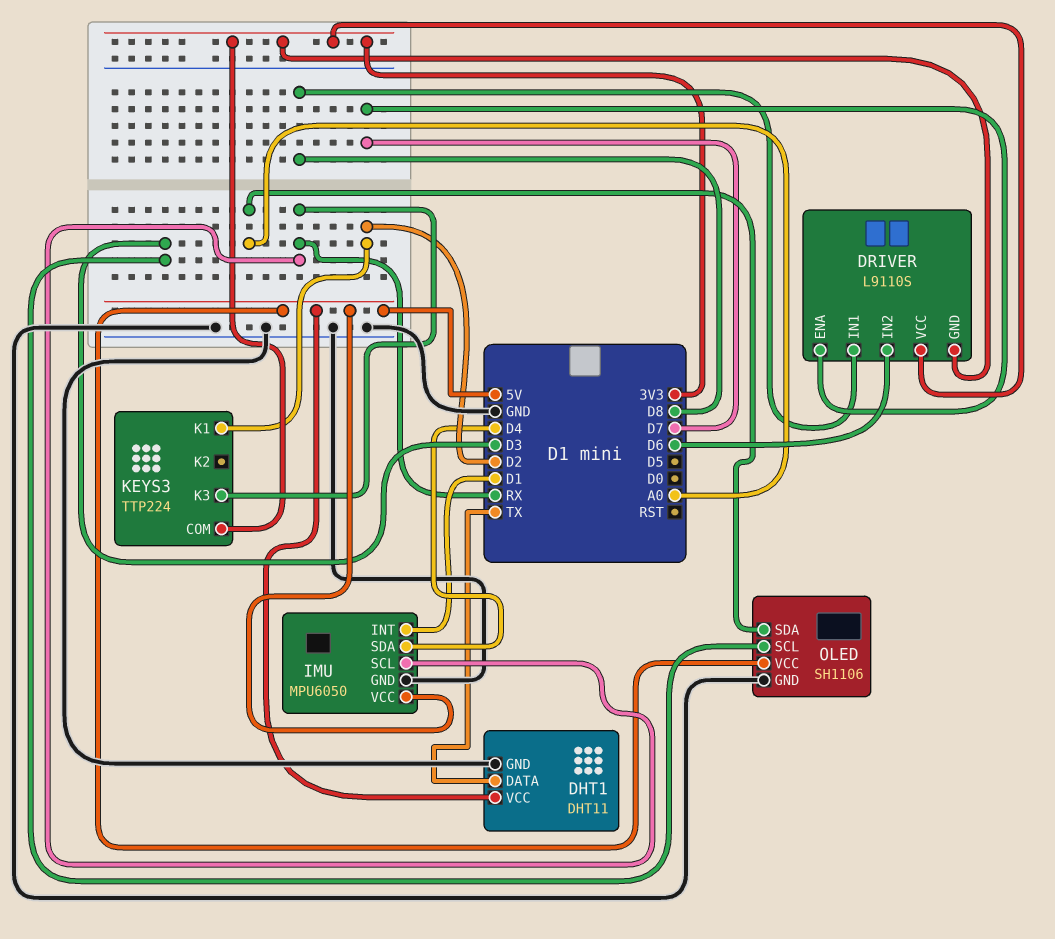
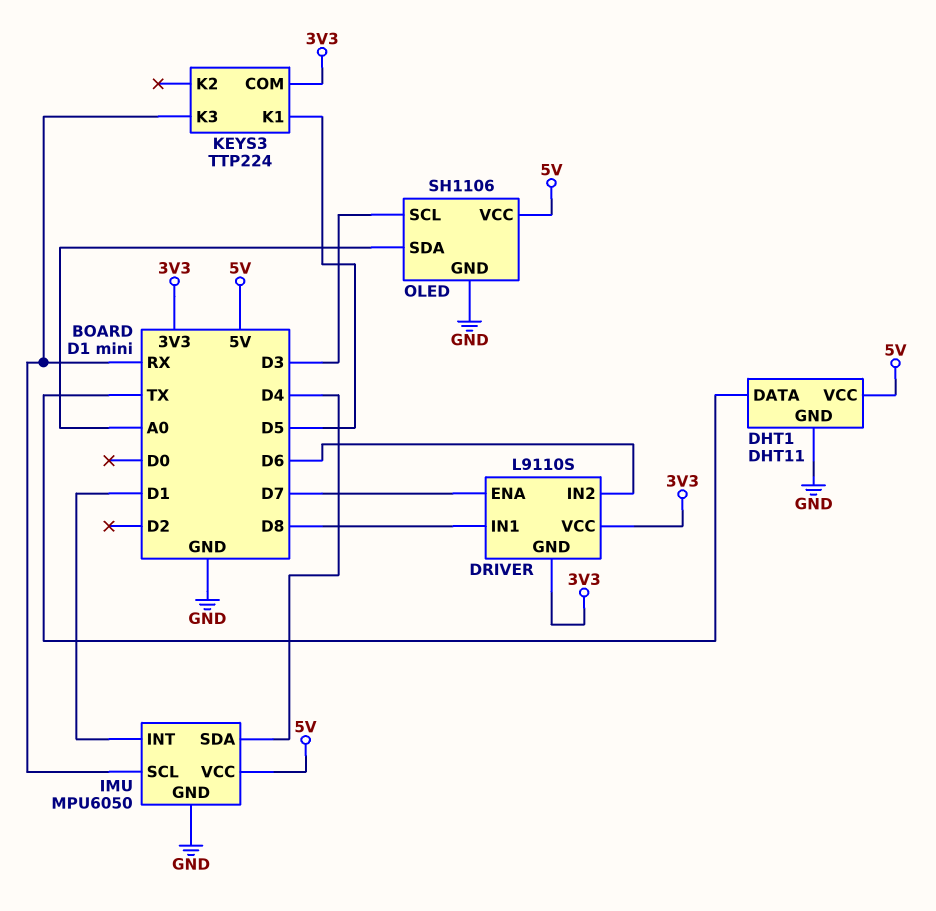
KEYS3 pin K1: D2 -> D5

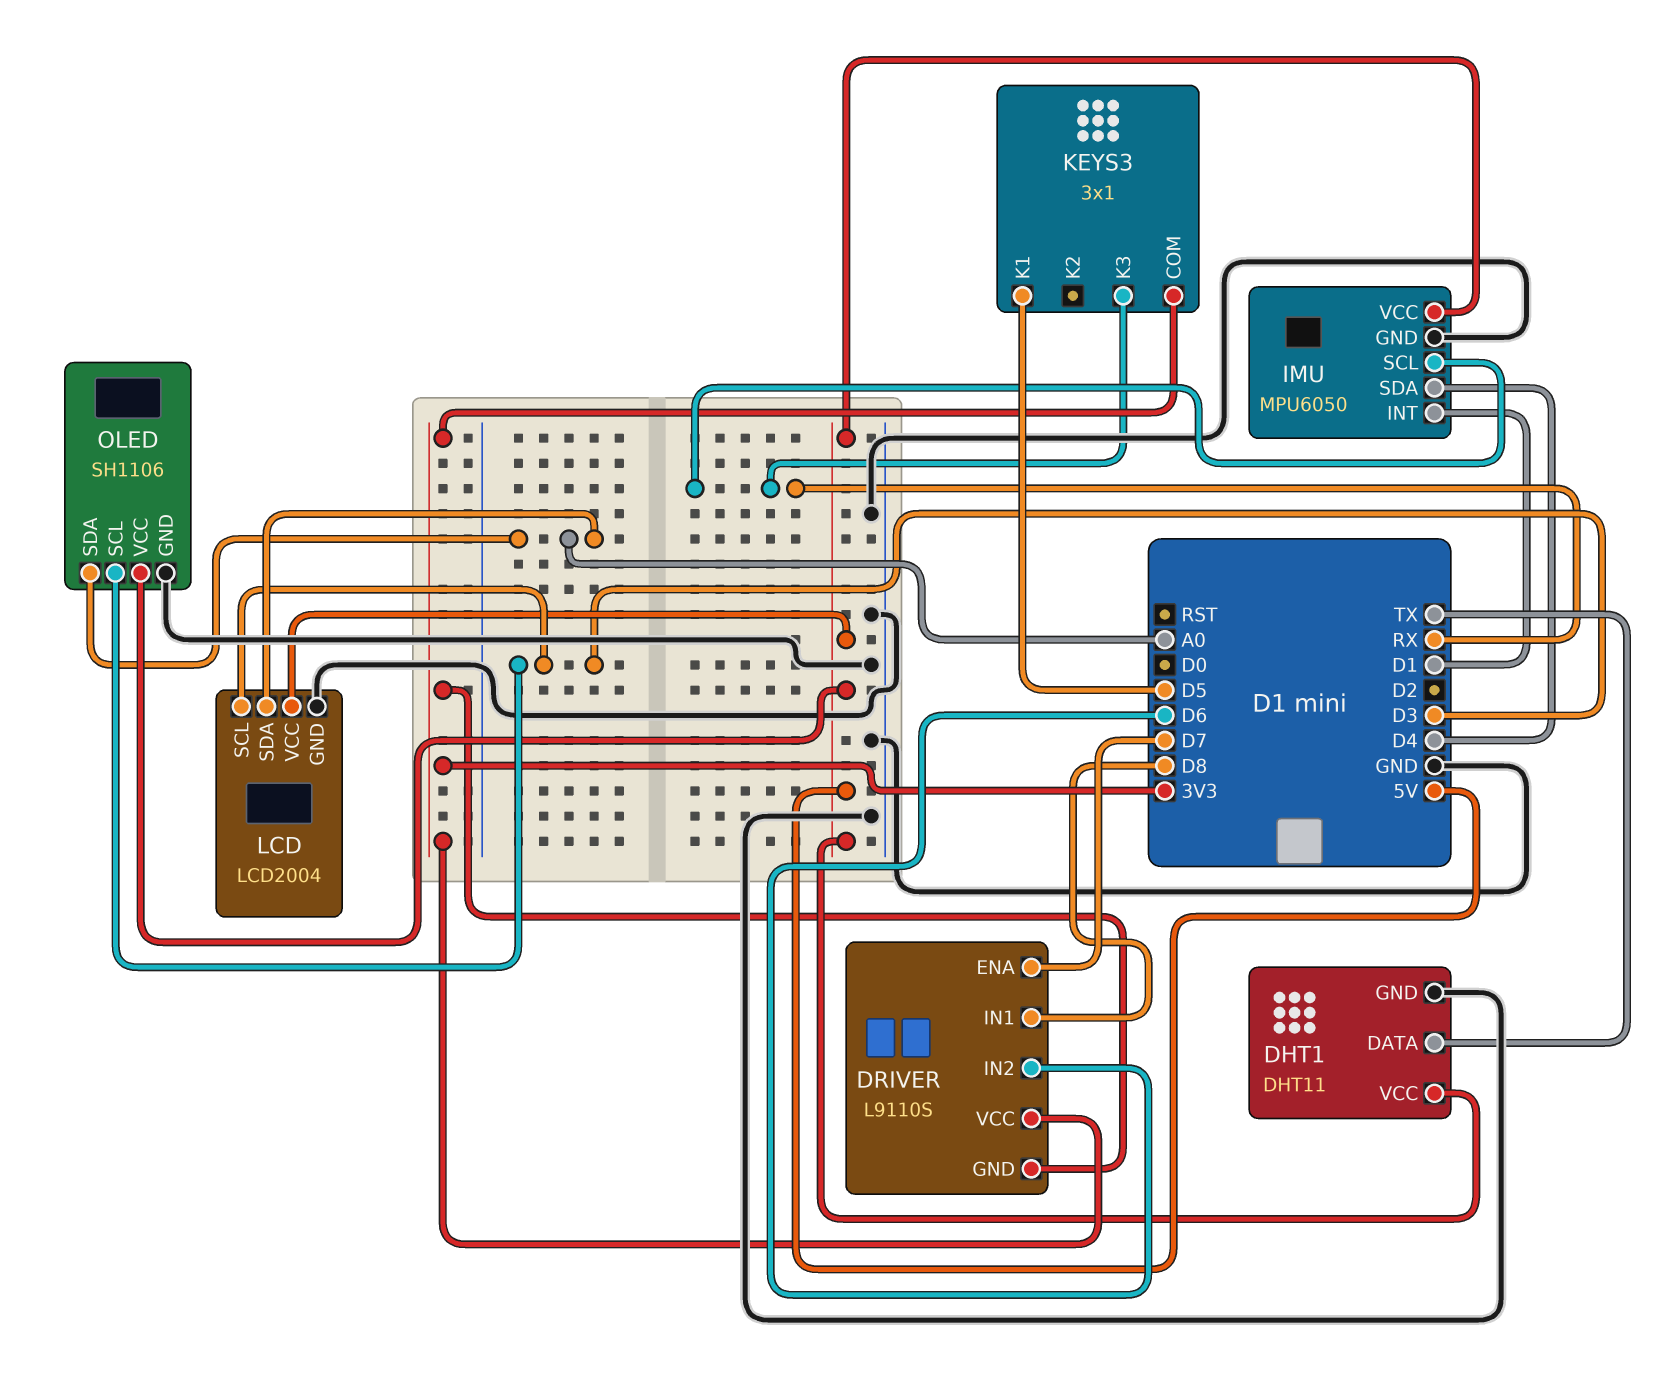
KEYS3: TTP224 -> 3x1
LCD: none -> LCD2004
LCD pin GND: none -> GND
LCD pin SCL: none -> D3
LCD pin SDA: none -> A0
LCD pin VCC: none -> 5V

